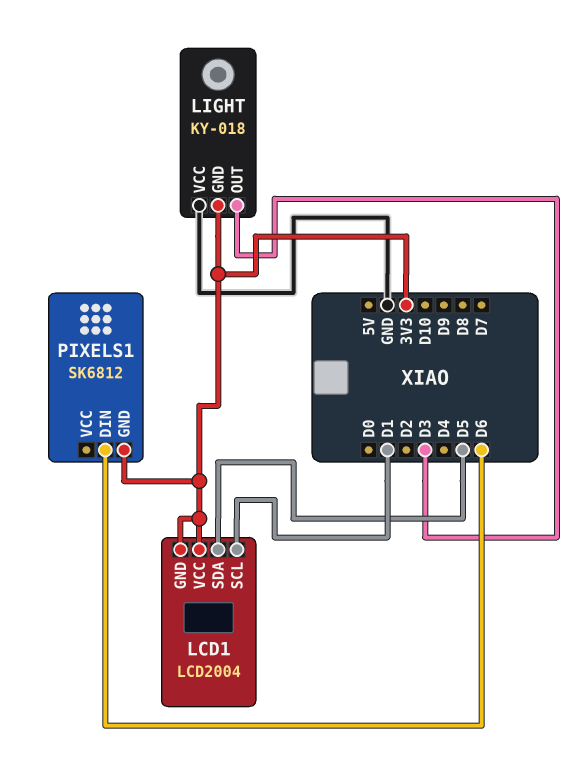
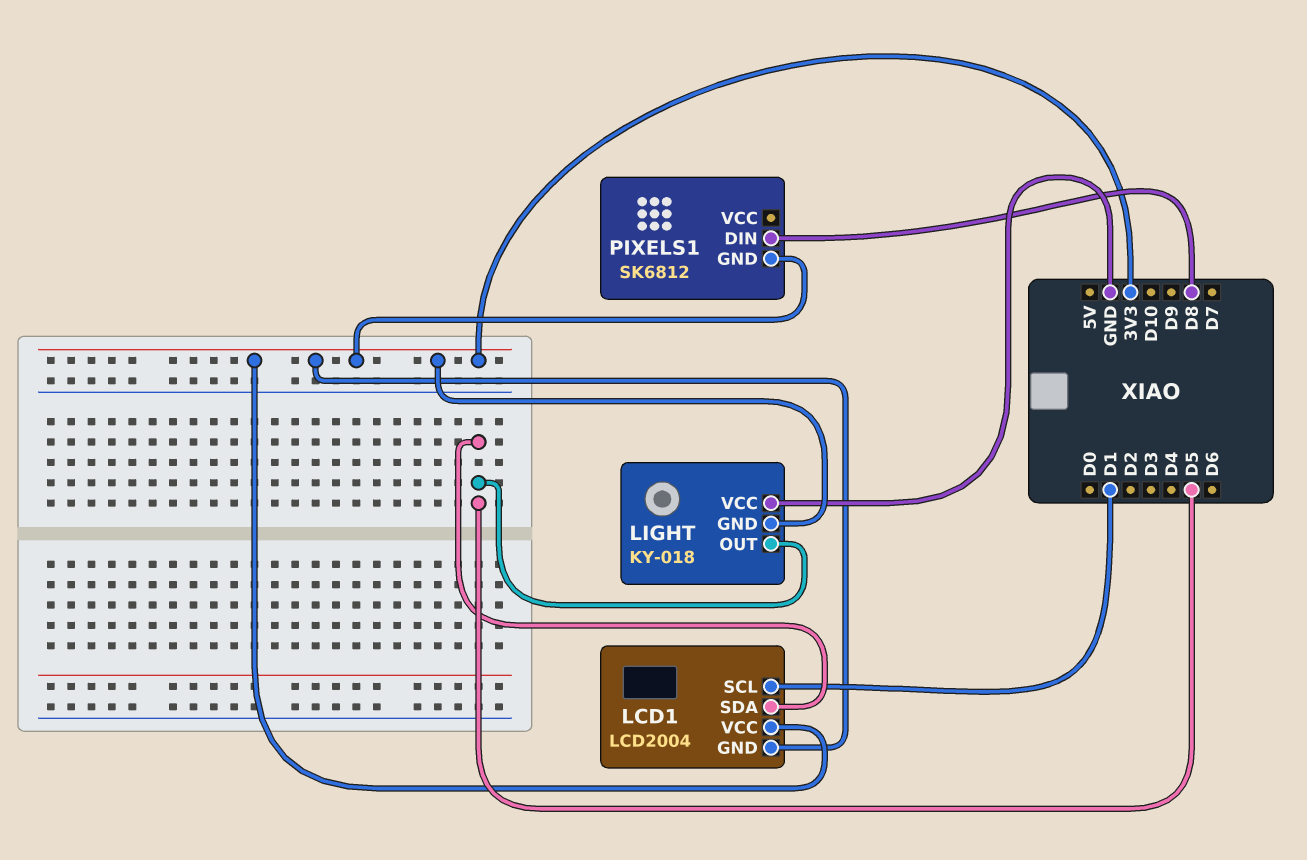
LIGHT pin OUT: D3 -> D5
PIXELS1 pin DIN: D6 -> D8

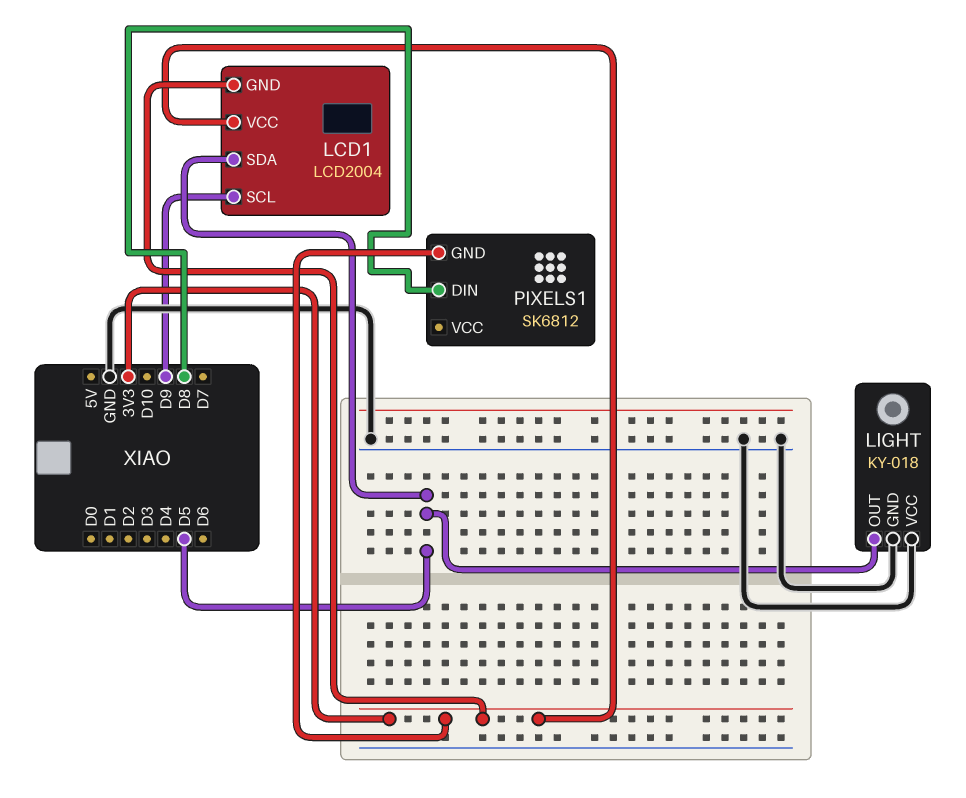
LCD1 pin SCL: D1 -> D9
LIGHT pin GND: 3V3 -> GND

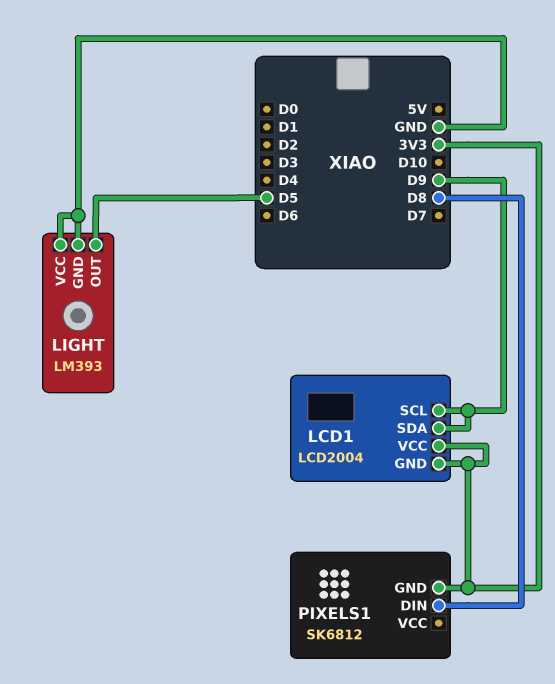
LCD1 pin SDA: D5 -> D9
LIGHT: KY-018 -> LM393

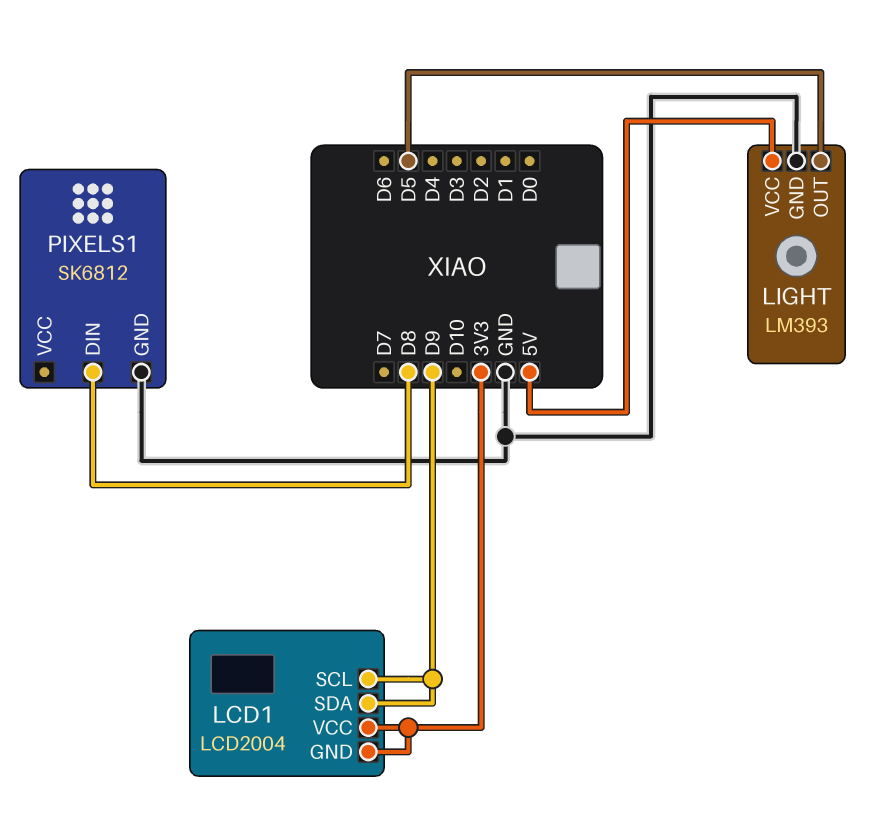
LIGHT pin VCC: GND -> 5V
PIXELS1 pin GND: 3V3 -> GND

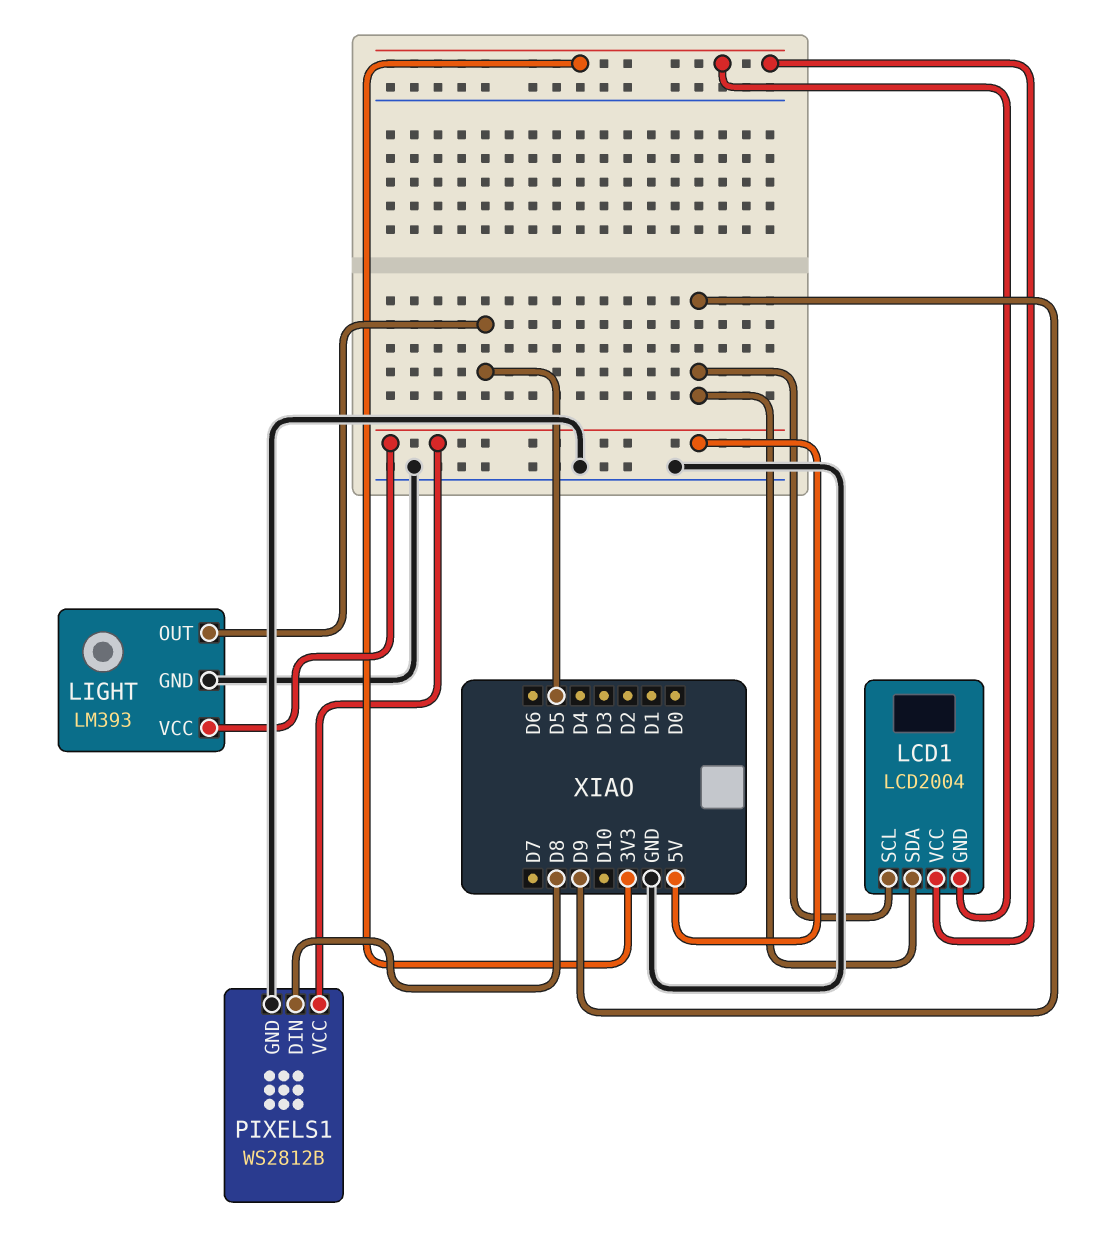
PIXELS1: SK6812 -> WS2812B
PIXELS1 pin VCC: none -> 5V

